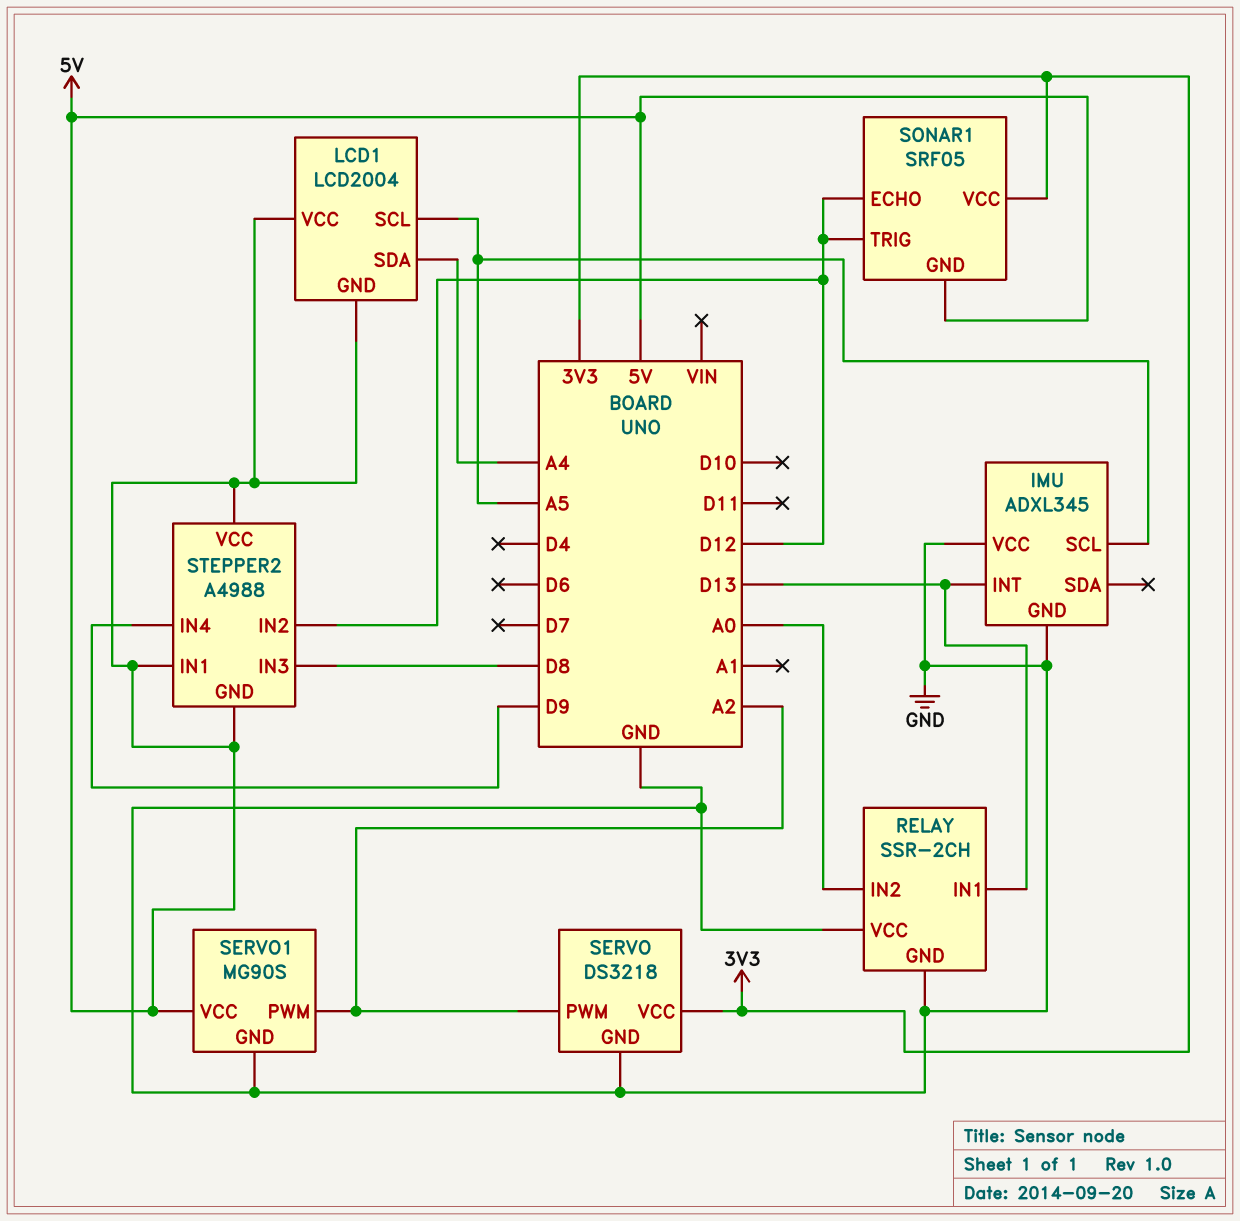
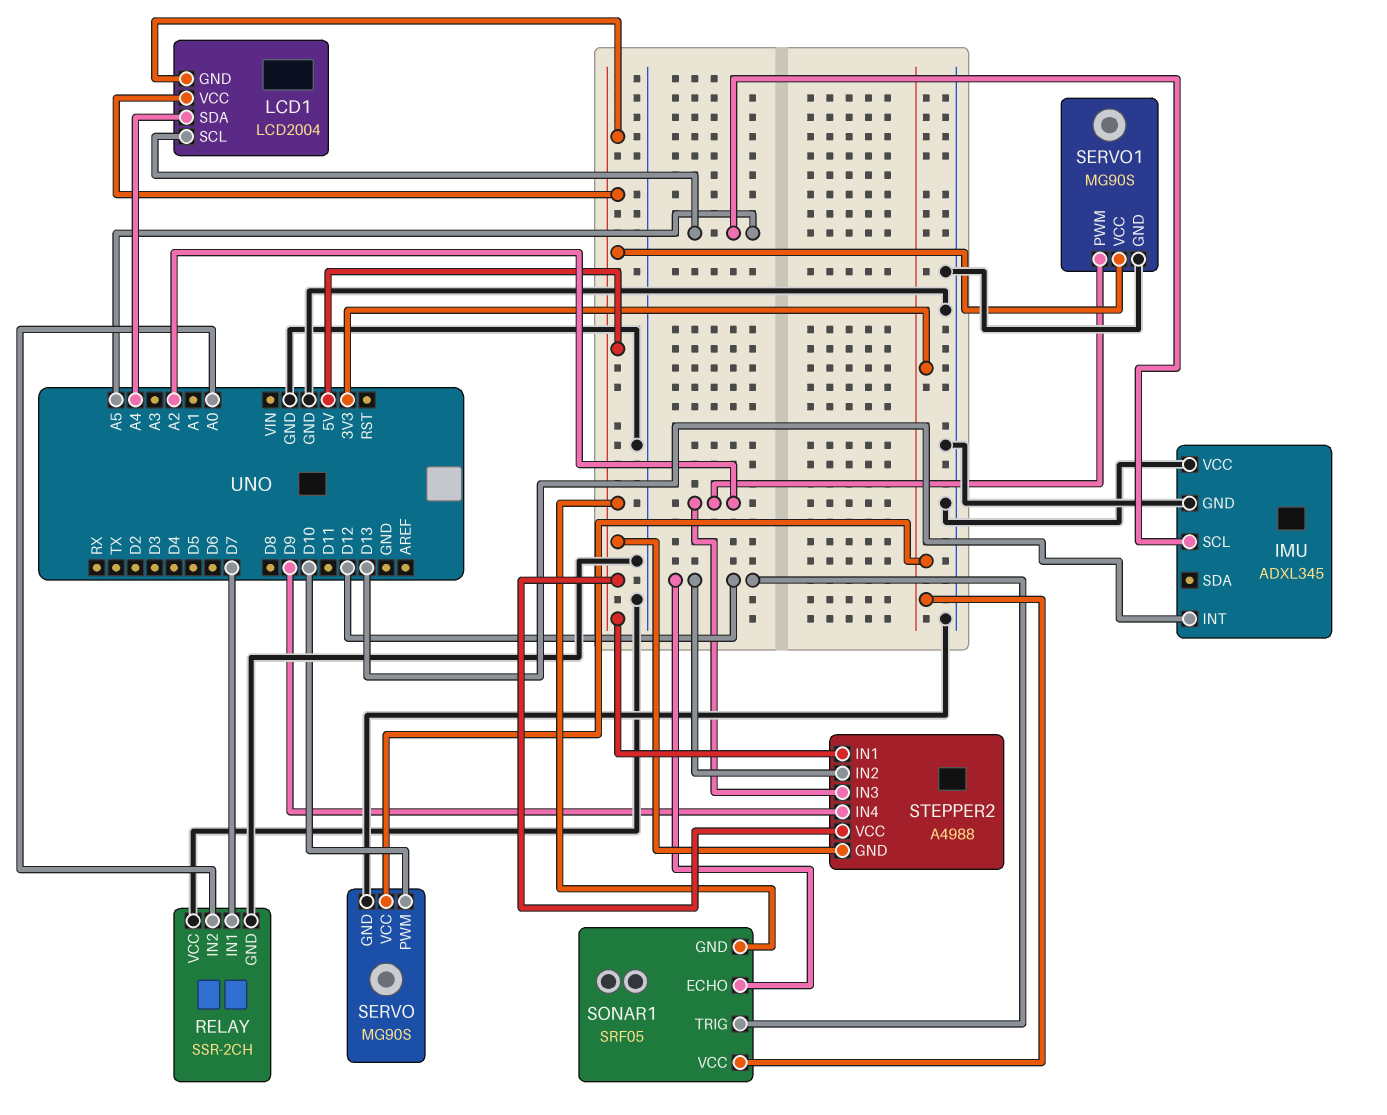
RELAY pin IN1: D13 -> D7
SERVO: DS3218 -> MG90S
SERVO pin PWM: A2 -> D10
STEPPER2 pin IN3: D8 -> A2

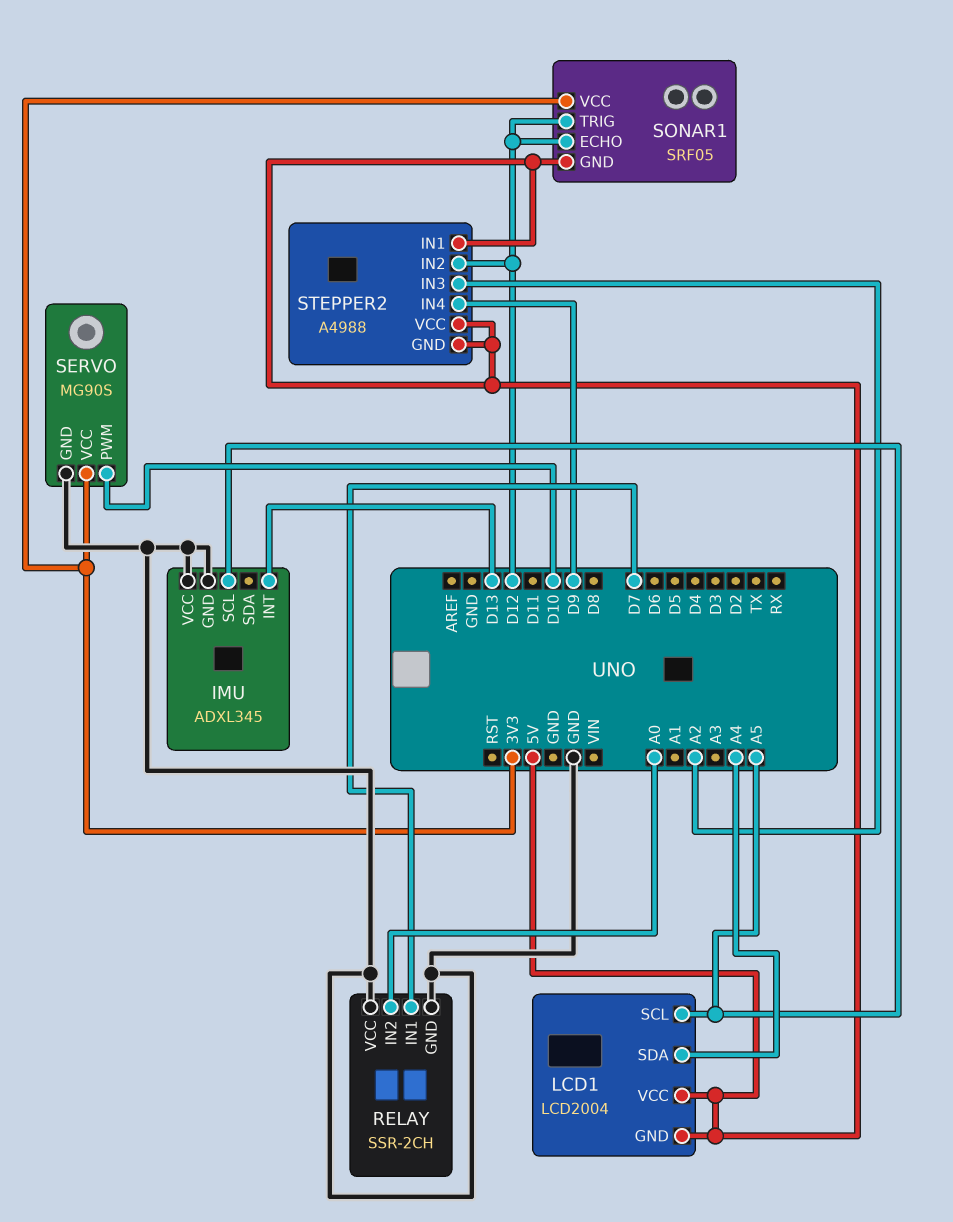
SERVO1: MG90S -> none
SERVO1 pin GND: GND -> none
SERVO1 pin PWM: A2 -> none
SERVO1 pin VCC: 5V -> none

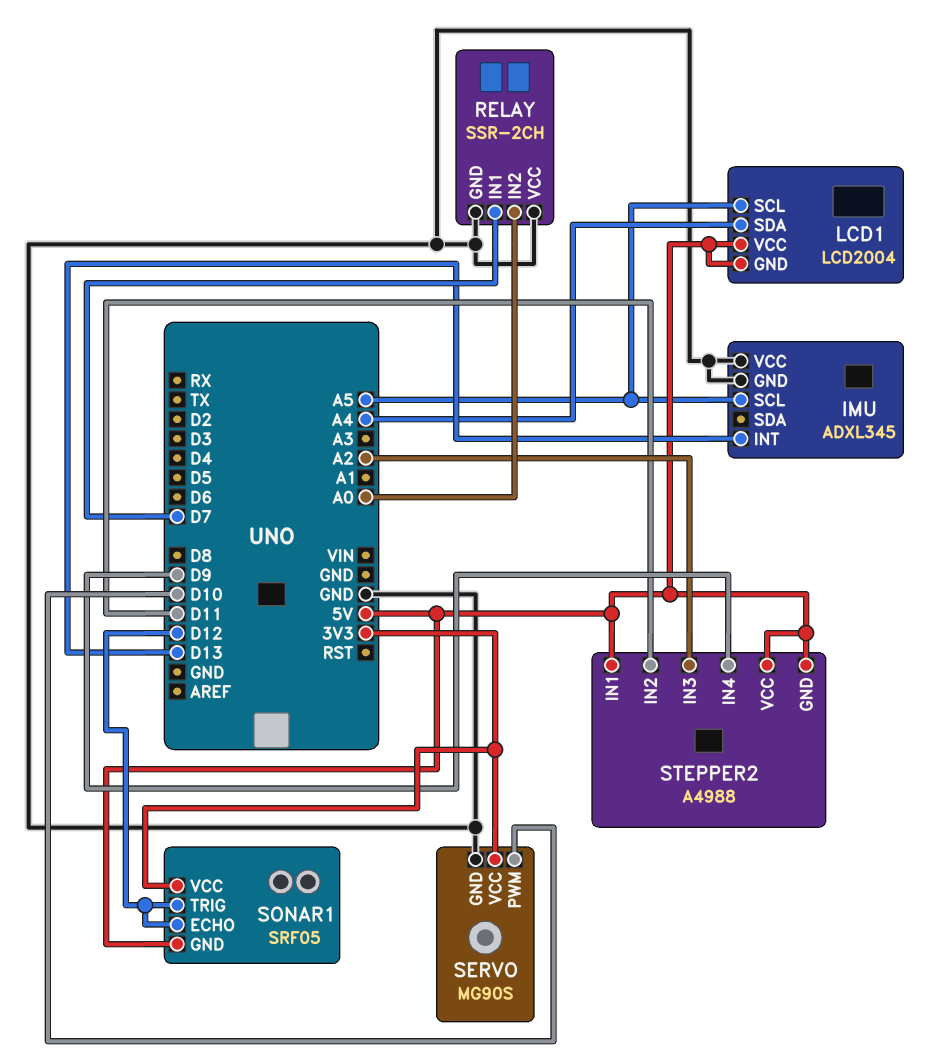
STEPPER2 pin IN2: D12 -> D11

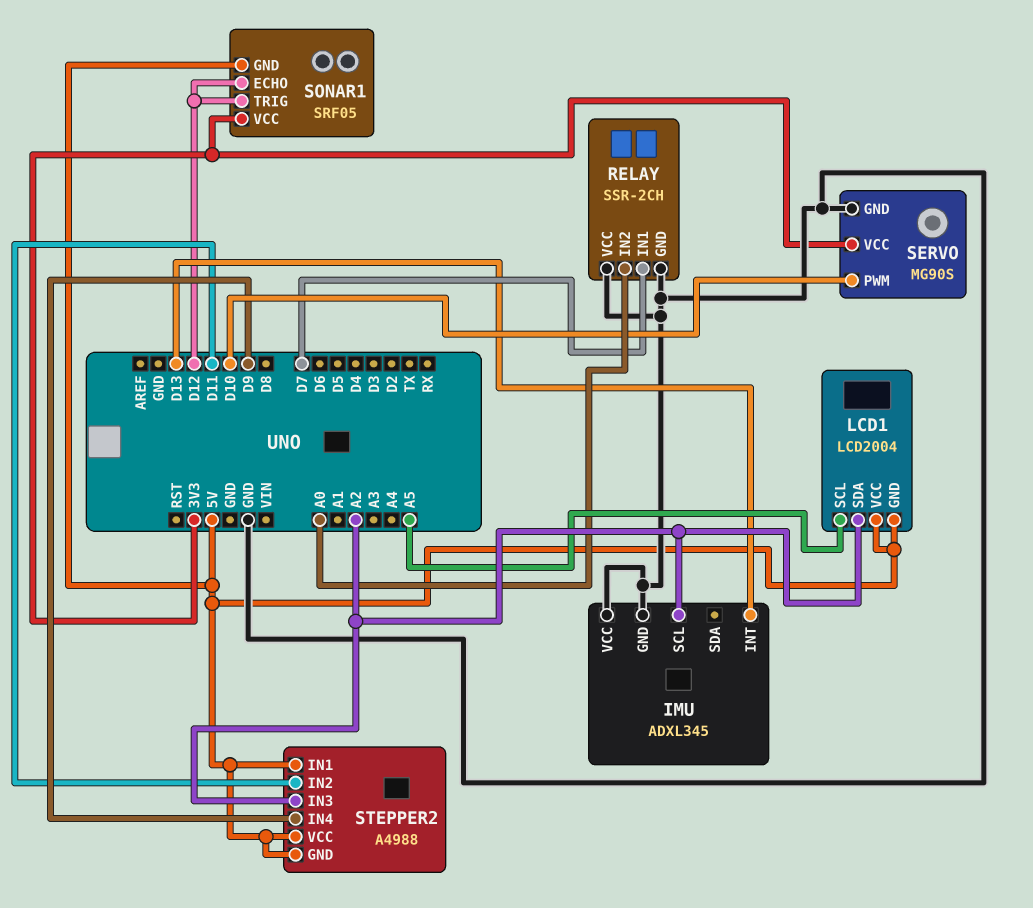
IMU pin SCL: A5 -> A2
LCD1 pin SDA: A4 -> A2

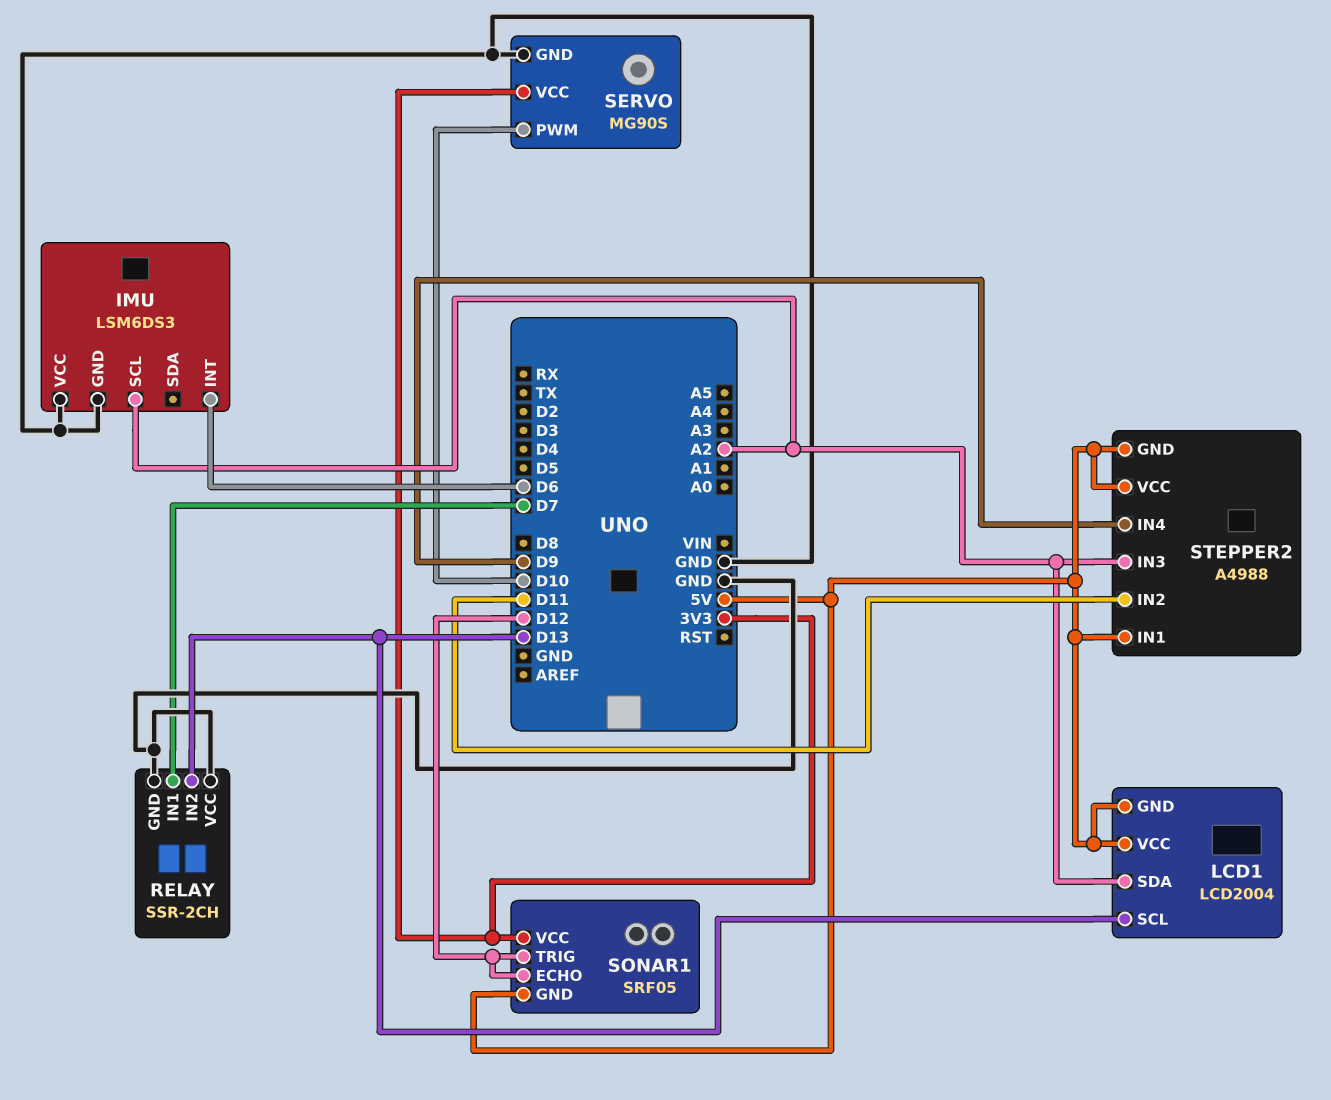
IMU: ADXL345 -> LSM6DS3
IMU pin INT: D13 -> D6
LCD1 pin SCL: A5 -> D13
RELAY pin IN2: A0 -> D13

